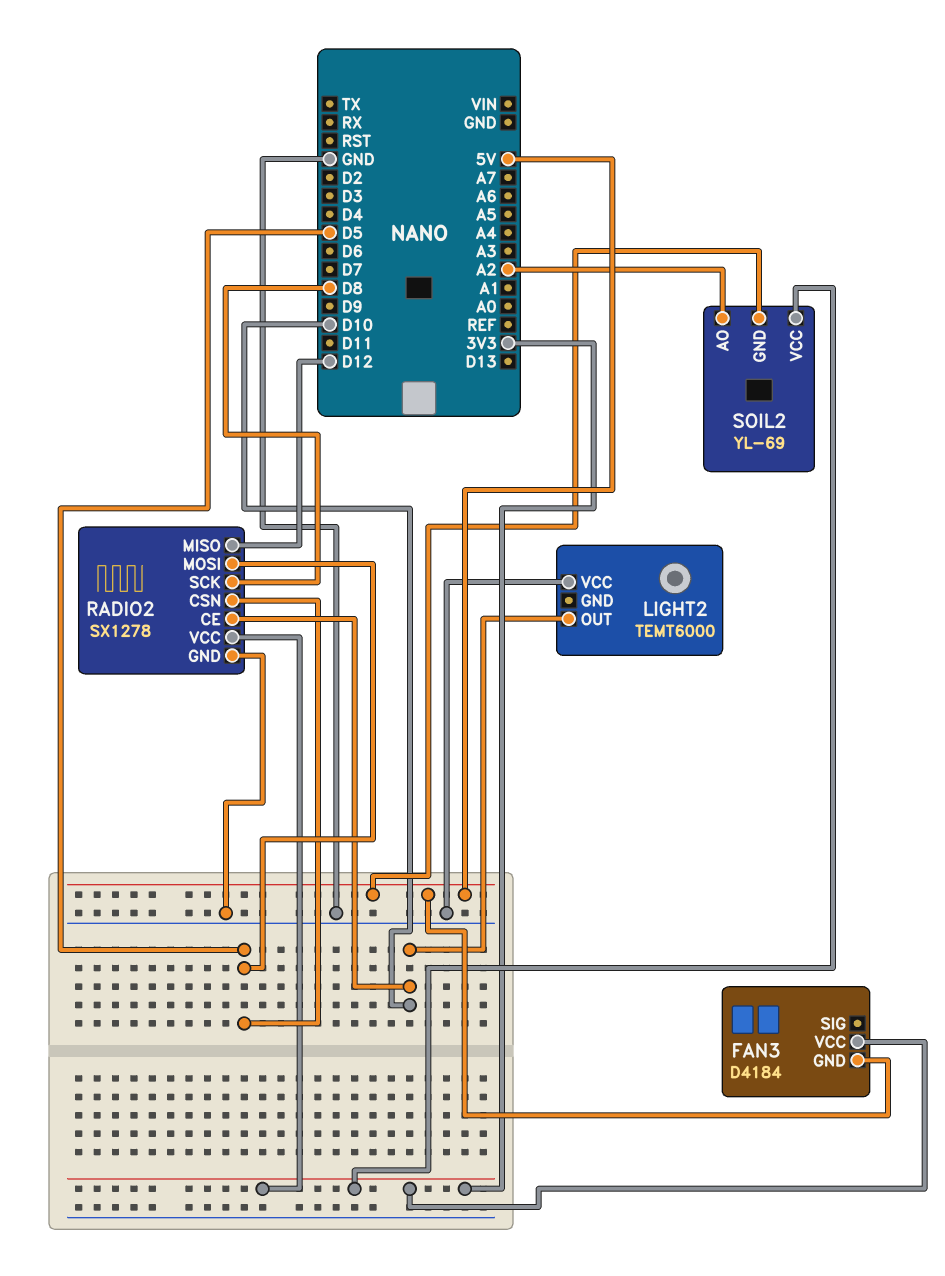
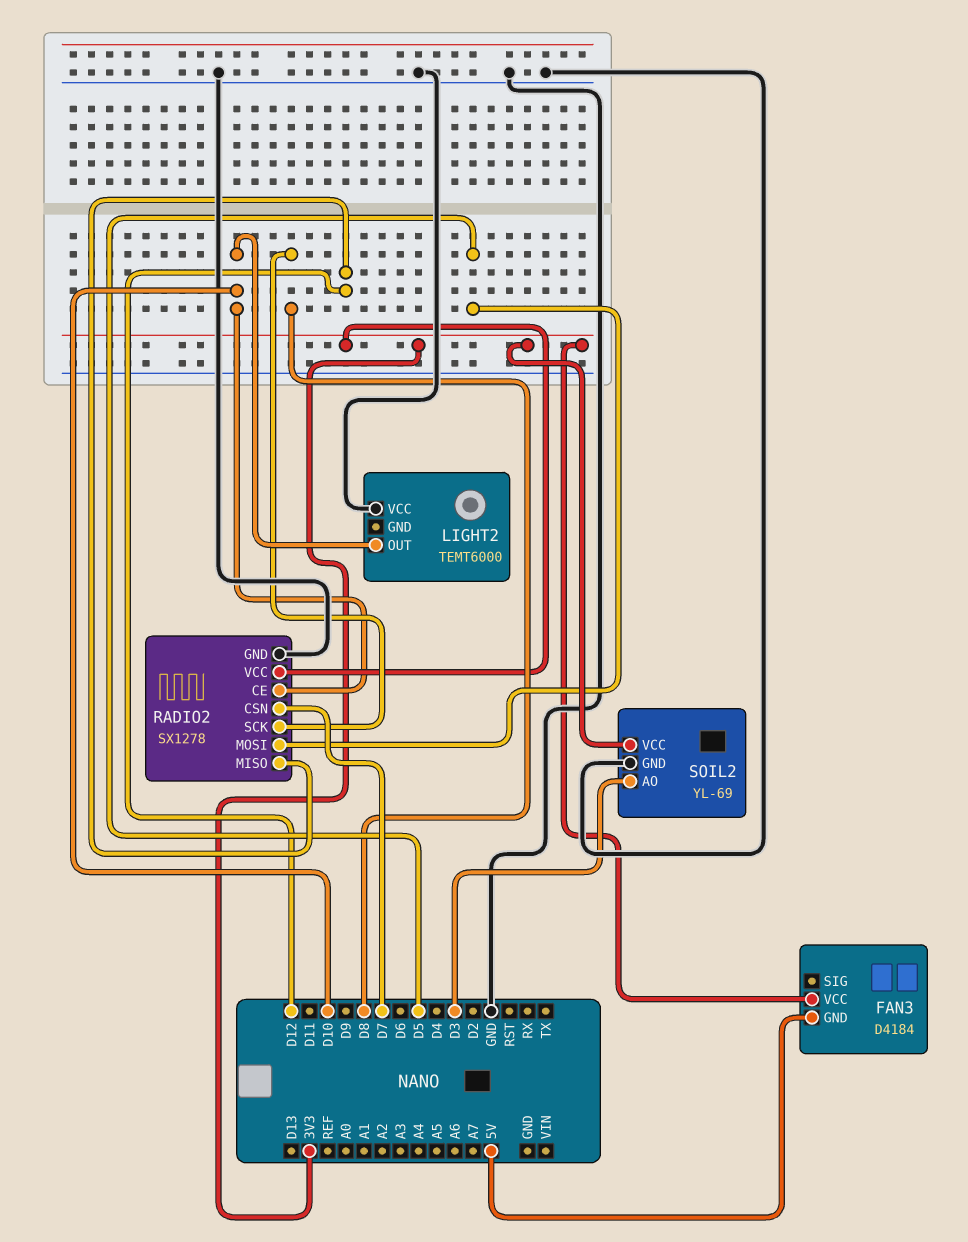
RADIO2 pin CSN: D5 -> D7
SOIL2 pin AO: A2 -> D3
SOIL2 pin GND: 5V -> GND

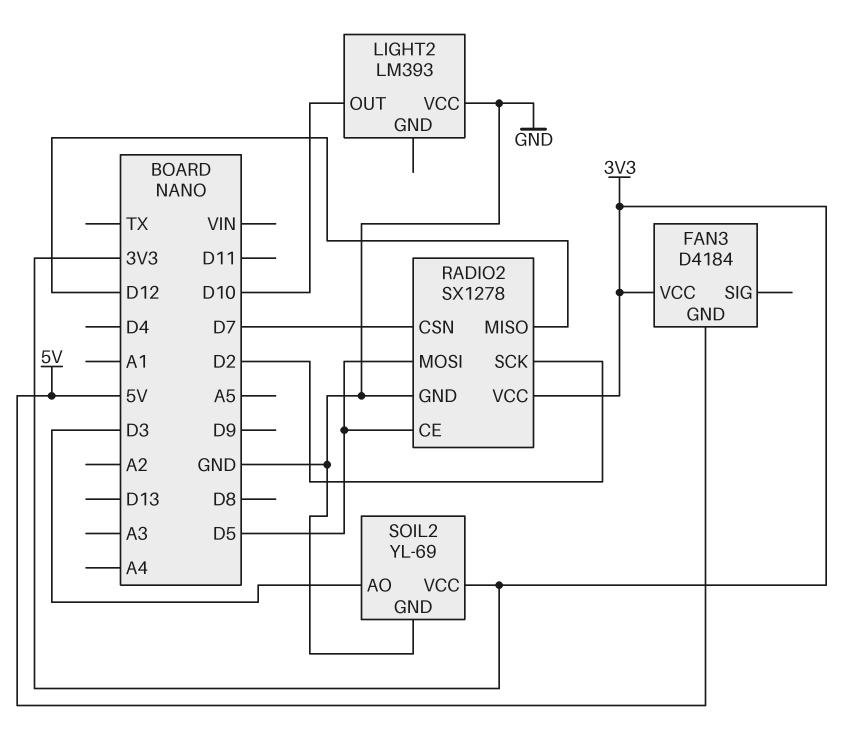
LIGHT2: TEMT6000 -> LM393
RADIO2 pin CE: D10 -> D5
RADIO2 pin SCK: D8 -> D2

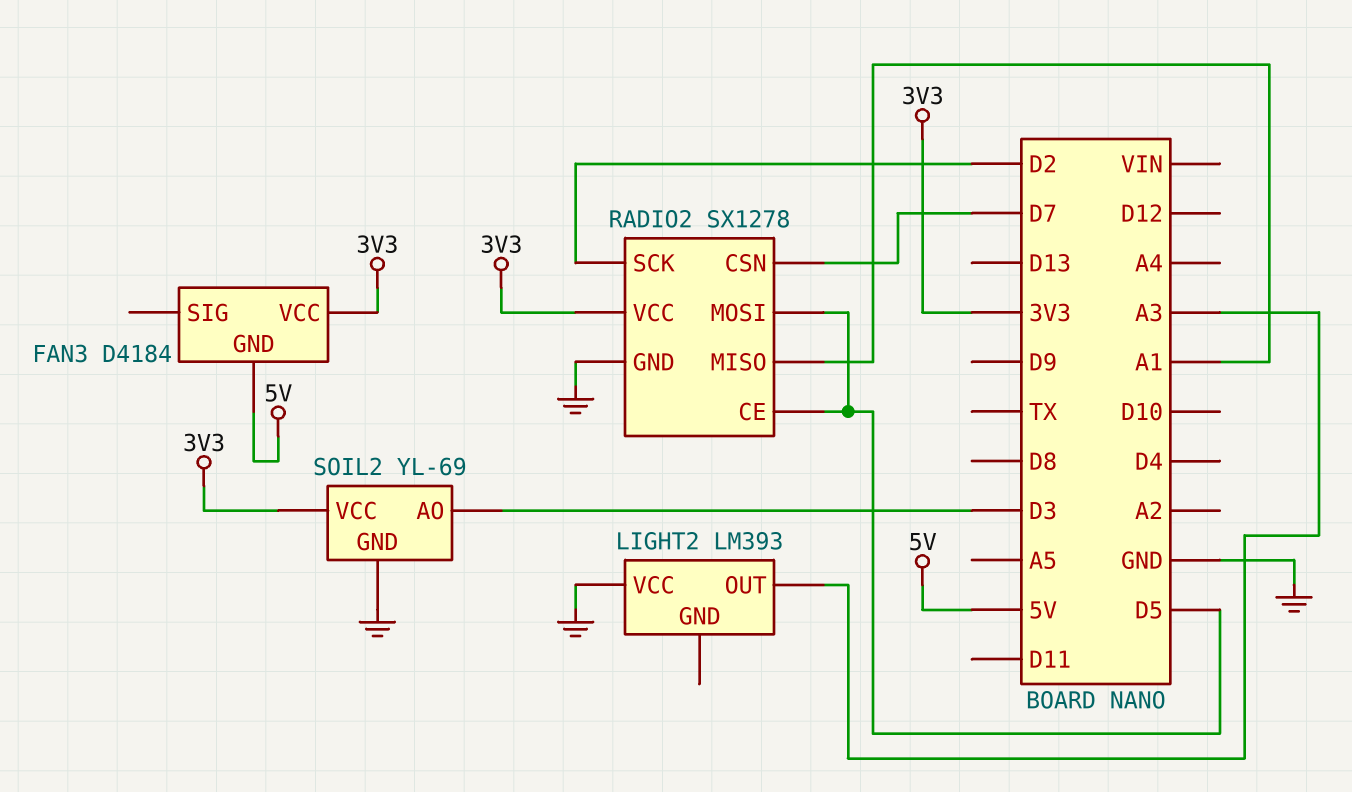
LIGHT2 pin OUT: D10 -> A3
RADIO2 pin MISO: D12 -> A1

